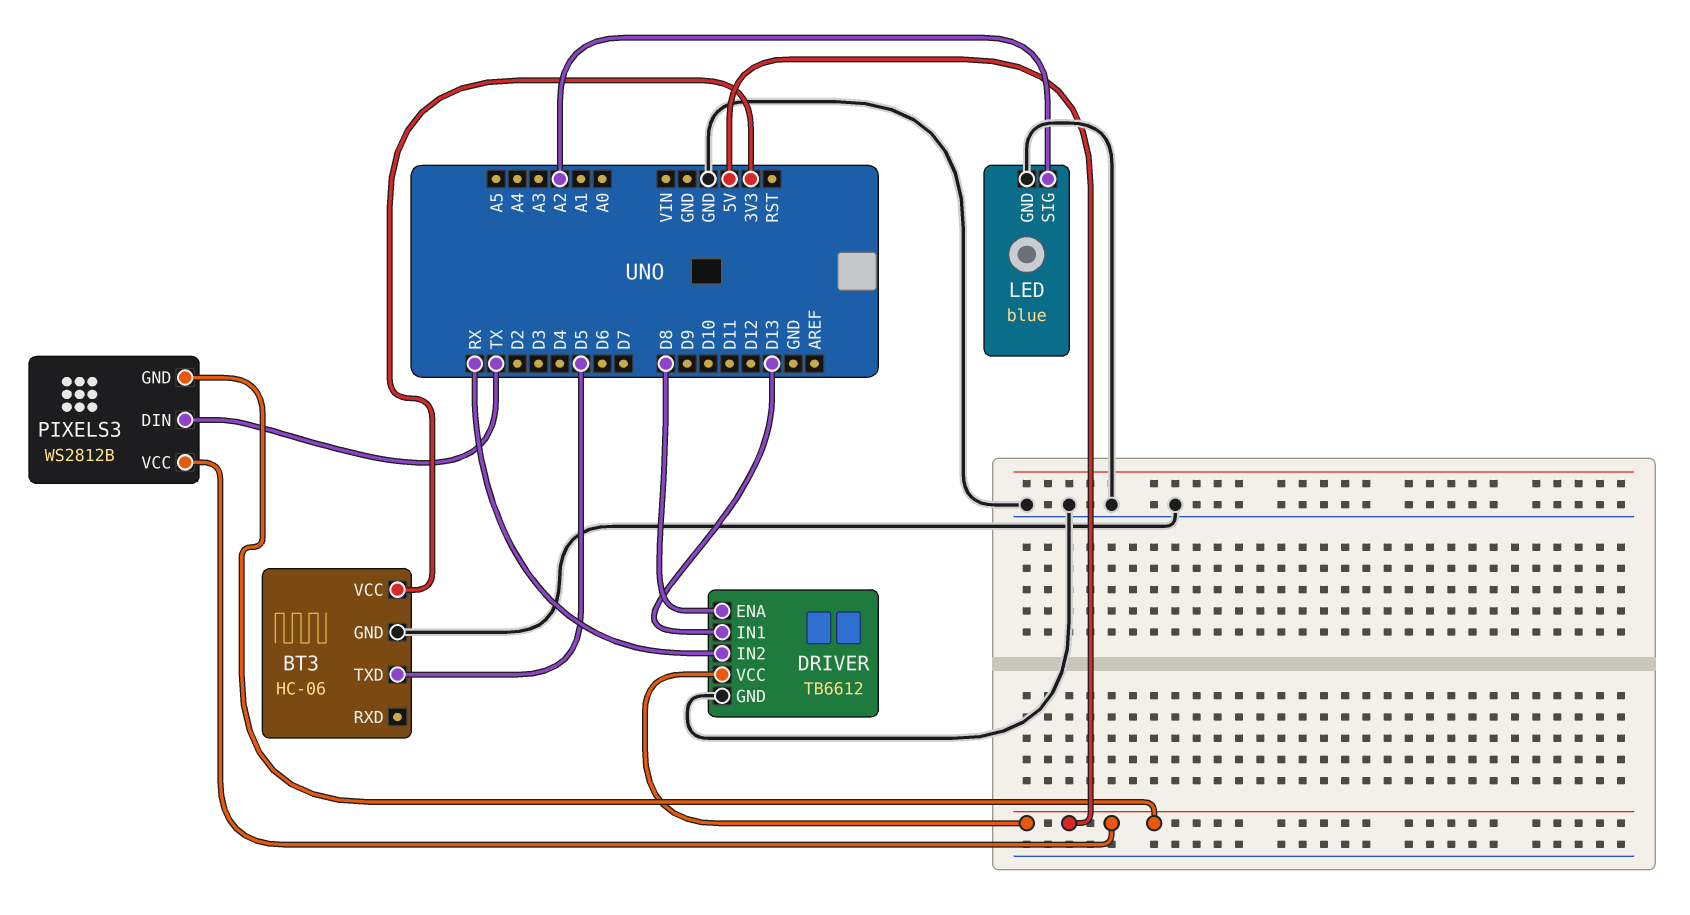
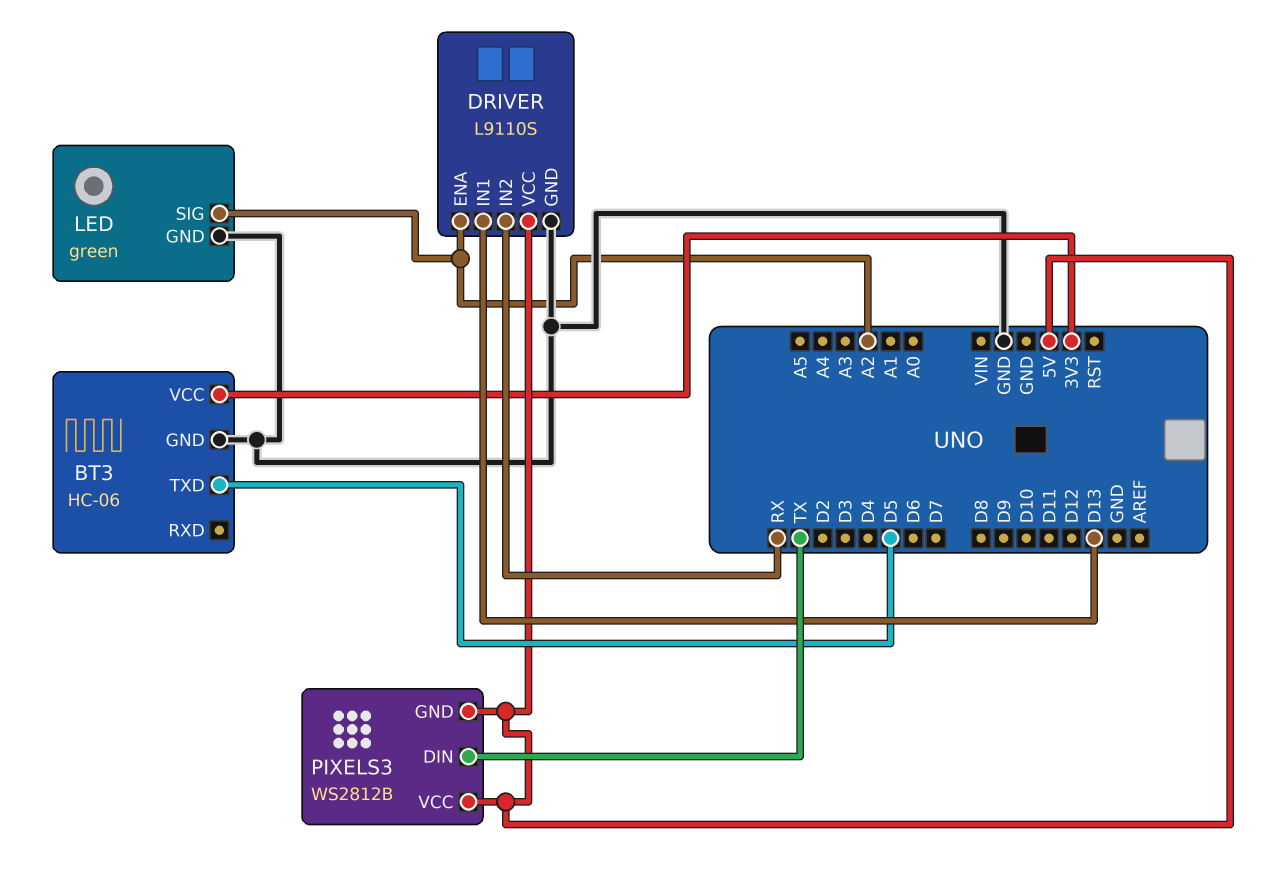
DRIVER: TB6612 -> L9110S
DRIVER pin ENA: D8 -> A2
LED: blue -> green

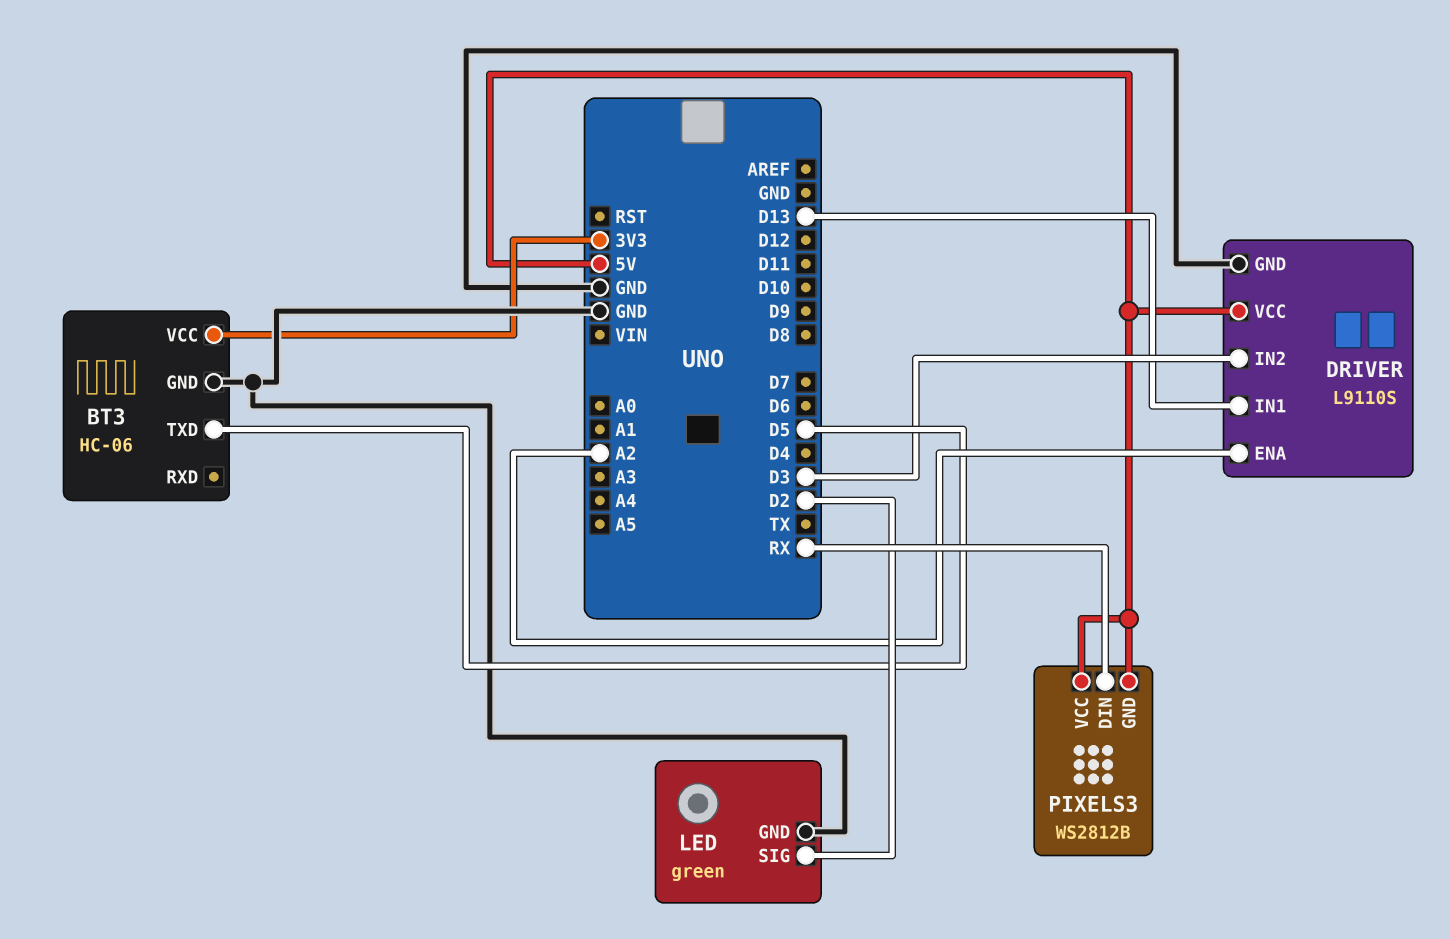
DRIVER pin IN2: RX -> D3
LED pin SIG: A2 -> D2
PIXELS3 pin DIN: TX -> RX

